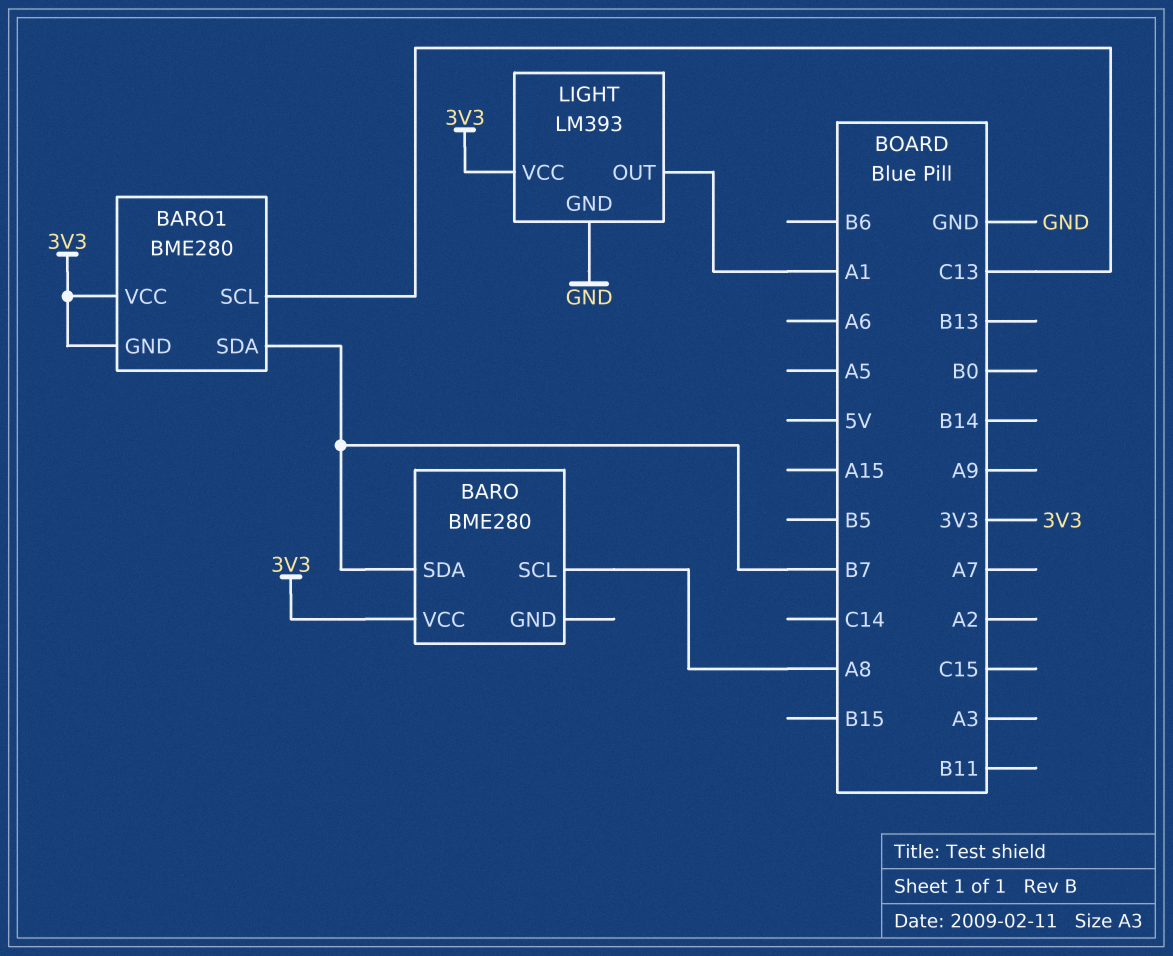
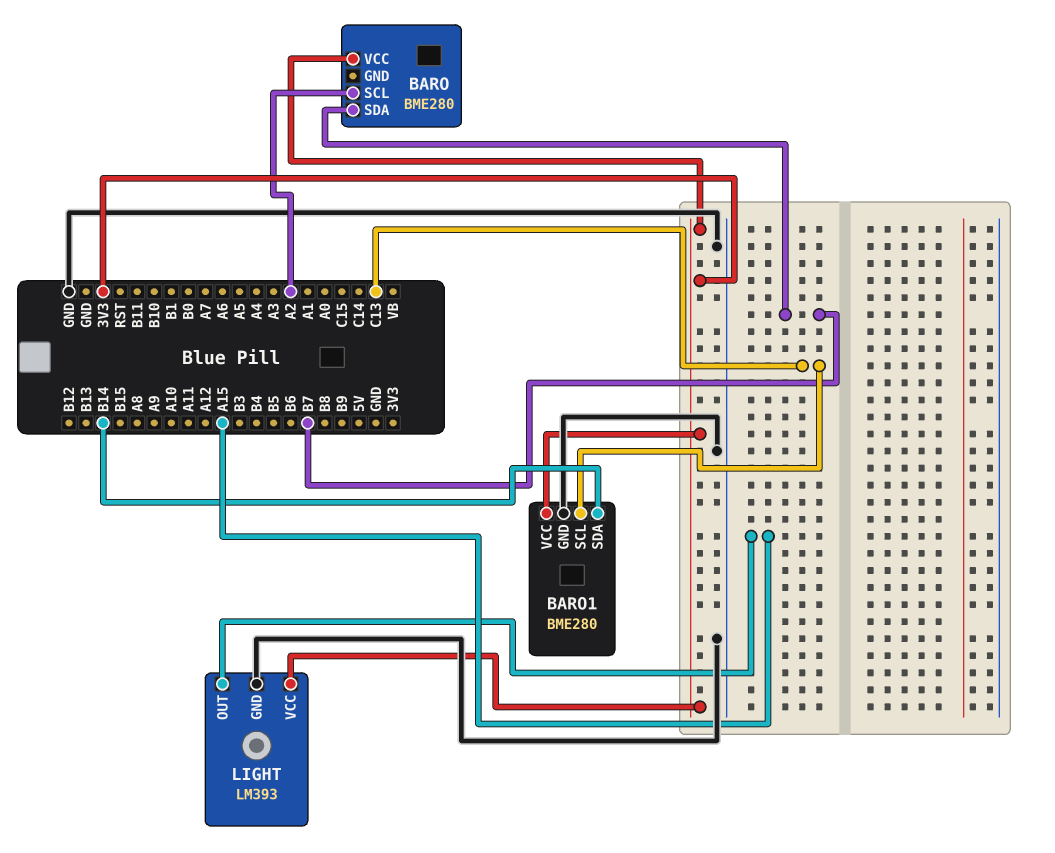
BARO pin SCL: A8 -> A2
BARO1 pin GND: 3V3 -> GND
BARO1 pin SDA: B7 -> B14
LIGHT pin OUT: A1 -> A15

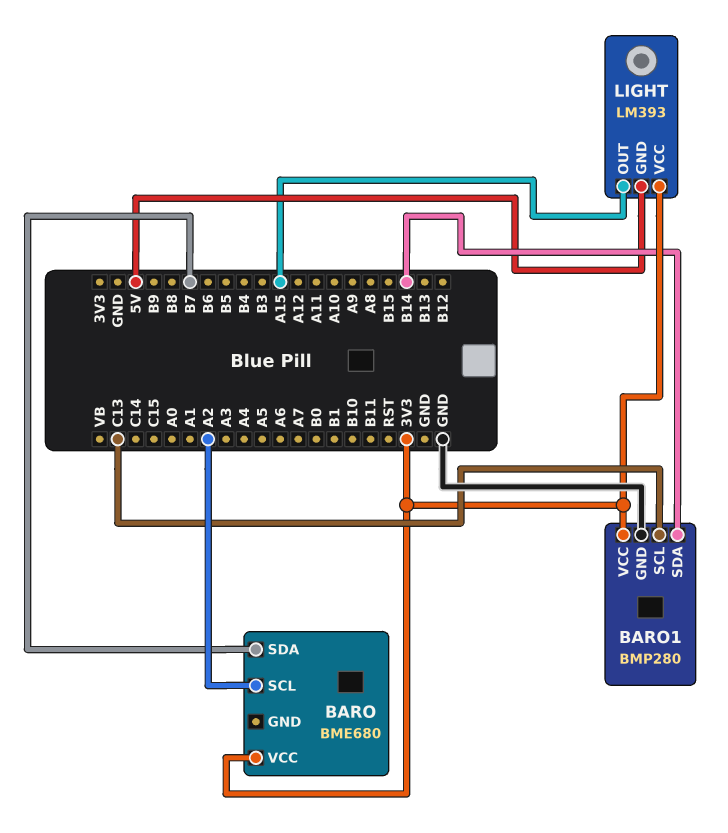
BARO: BME280 -> BME680
BARO1: BME280 -> BMP280
LIGHT pin GND: GND -> 5V

